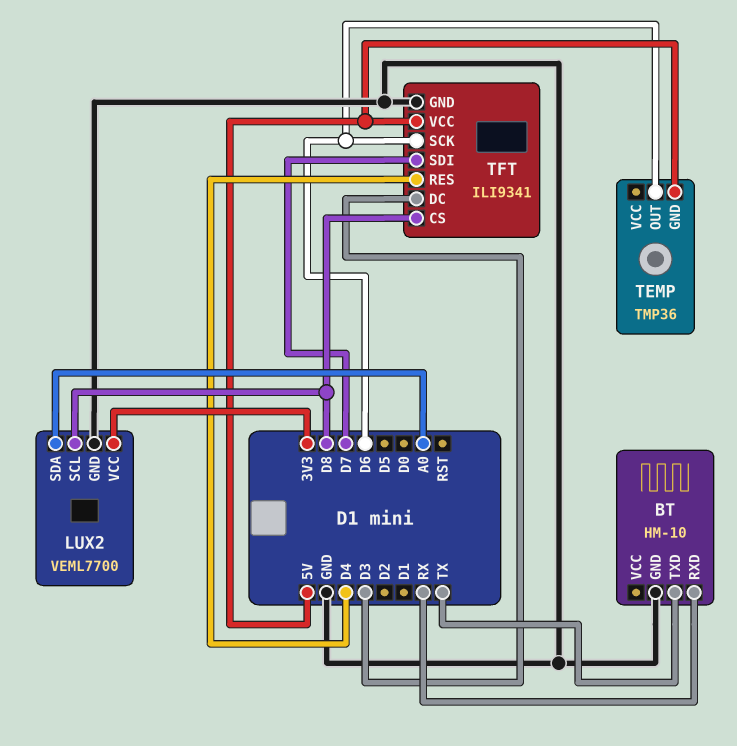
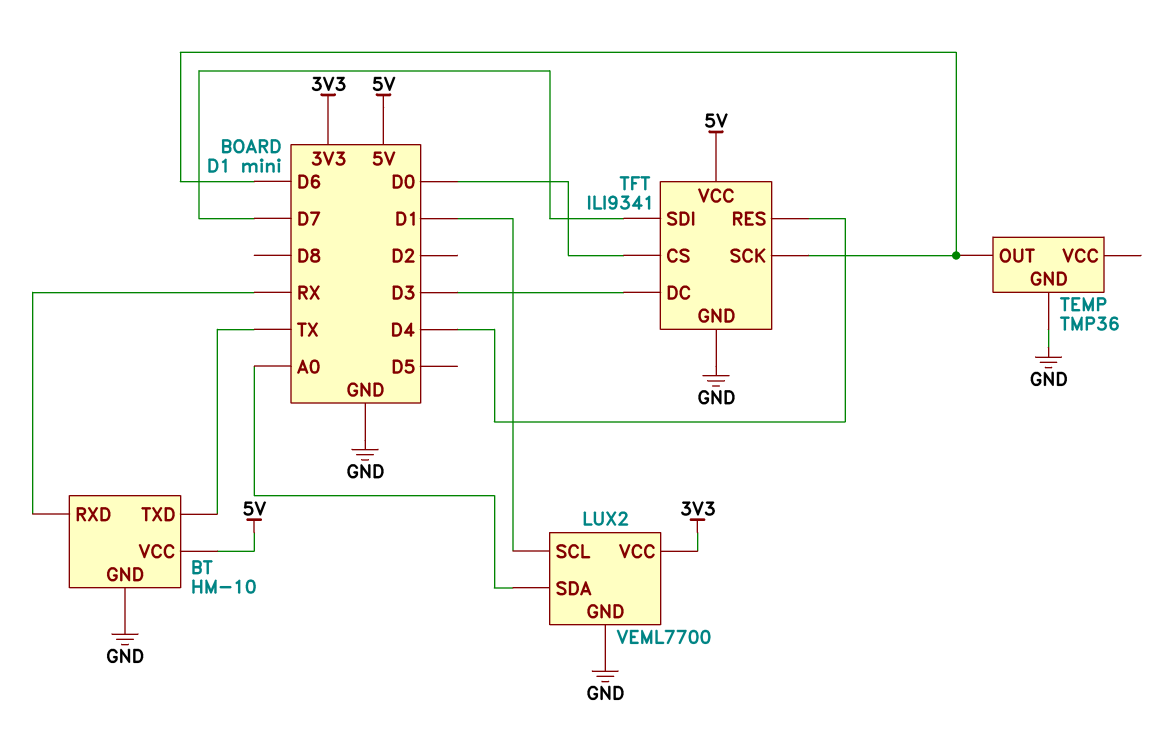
BT pin VCC: none -> 5V
LUX2 pin SCL: D8 -> D1
TEMP pin GND: 5V -> GND
TFT pin CS: D8 -> D0

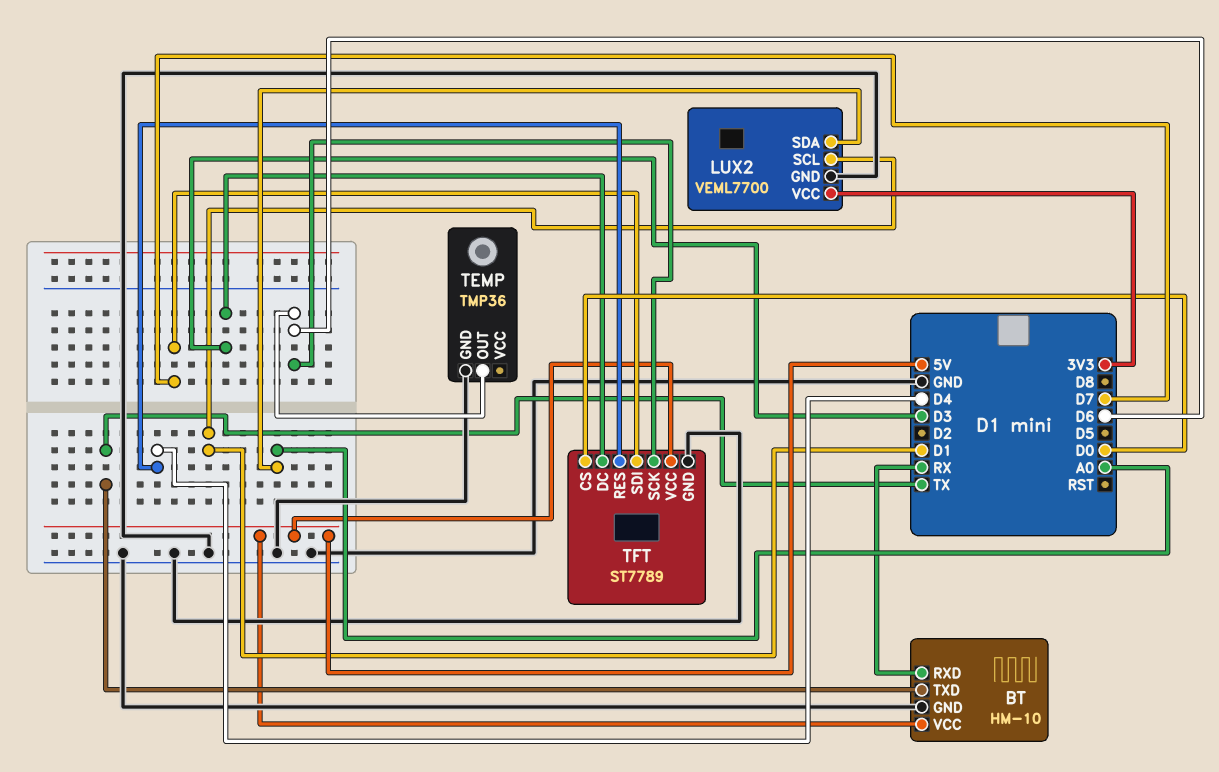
TFT: ILI9341 -> ST7789

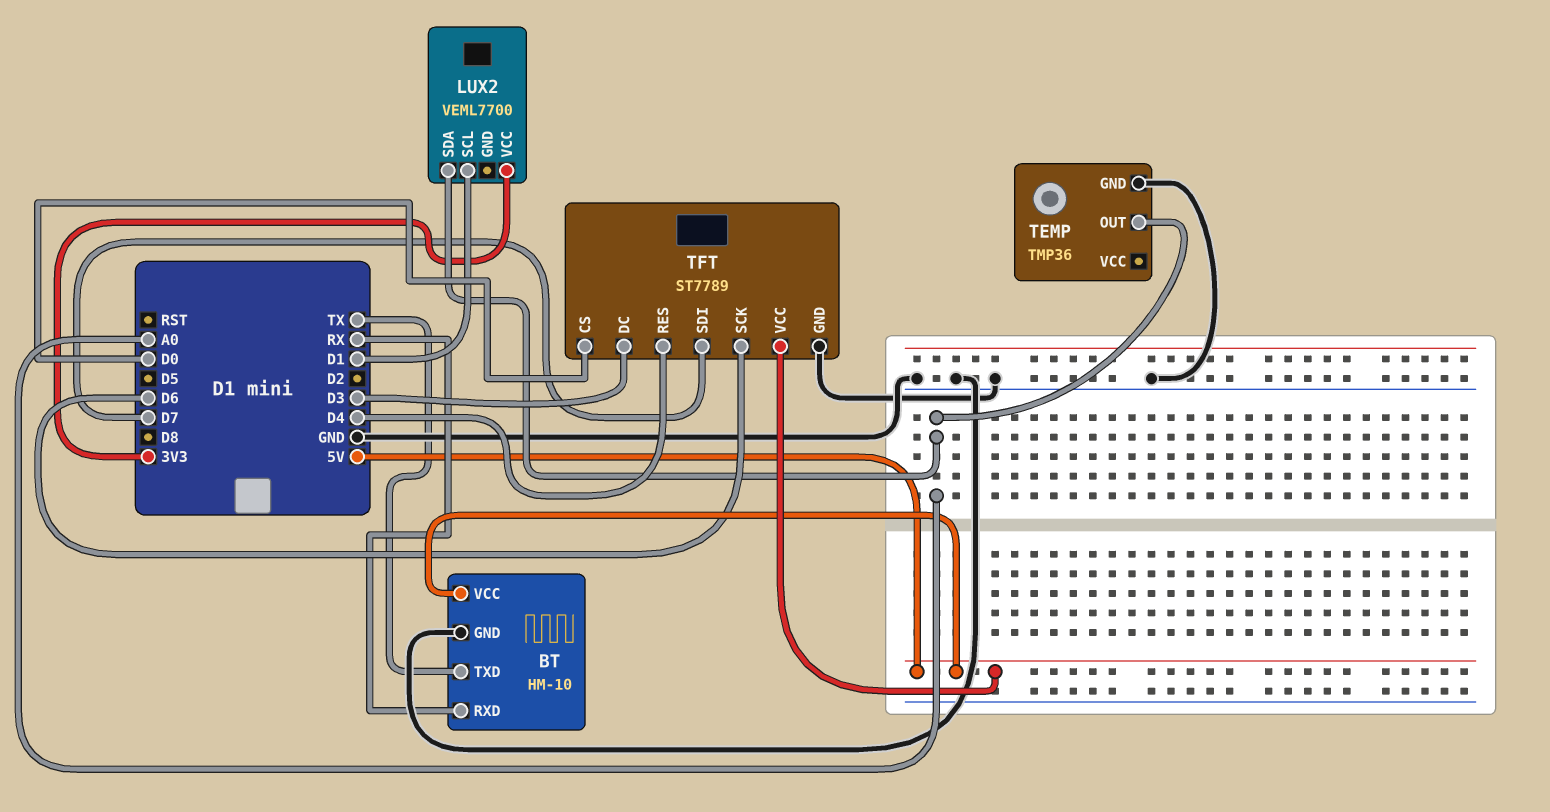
LUX2 pin GND: GND -> none
TEMP pin OUT: D6 -> A0

